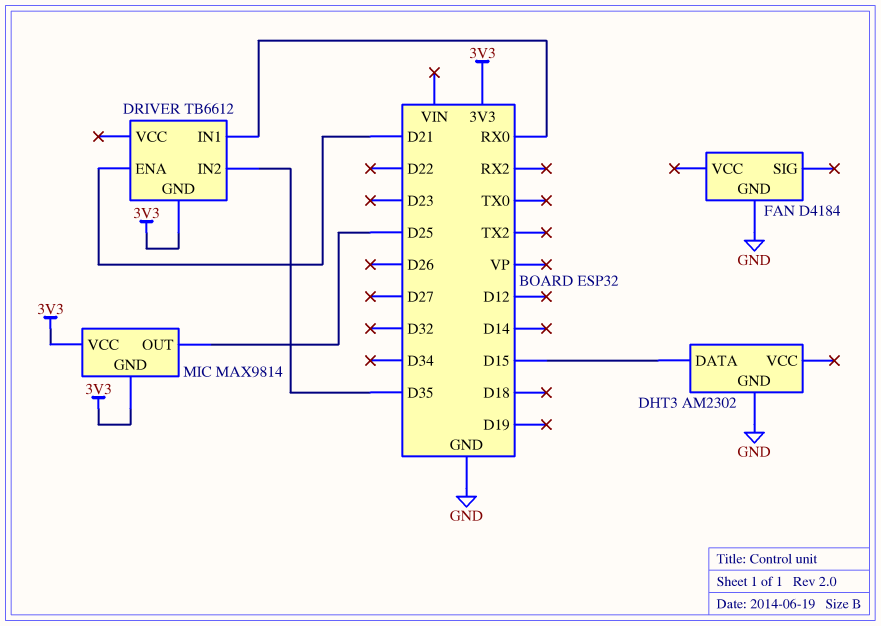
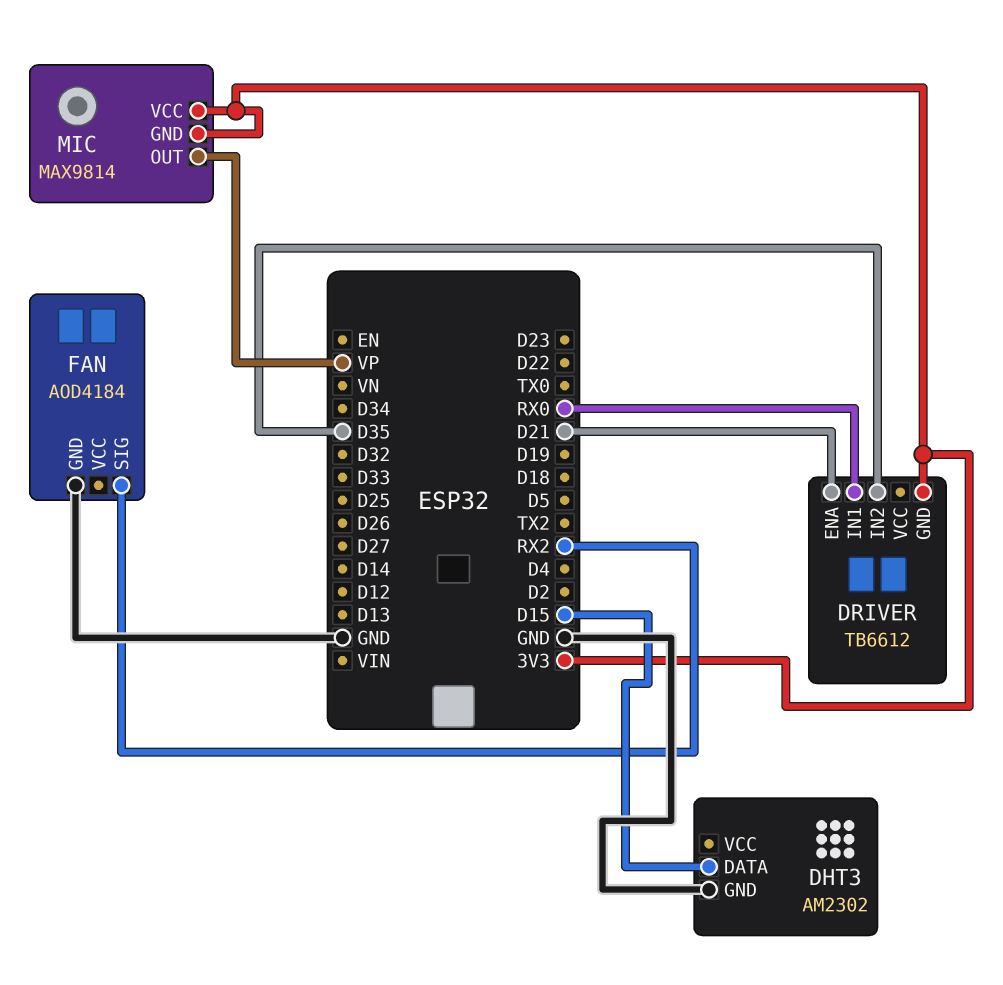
FAN: D4184 -> AOD4184
FAN pin SIG: none -> RX2
MIC pin OUT: D25 -> VP

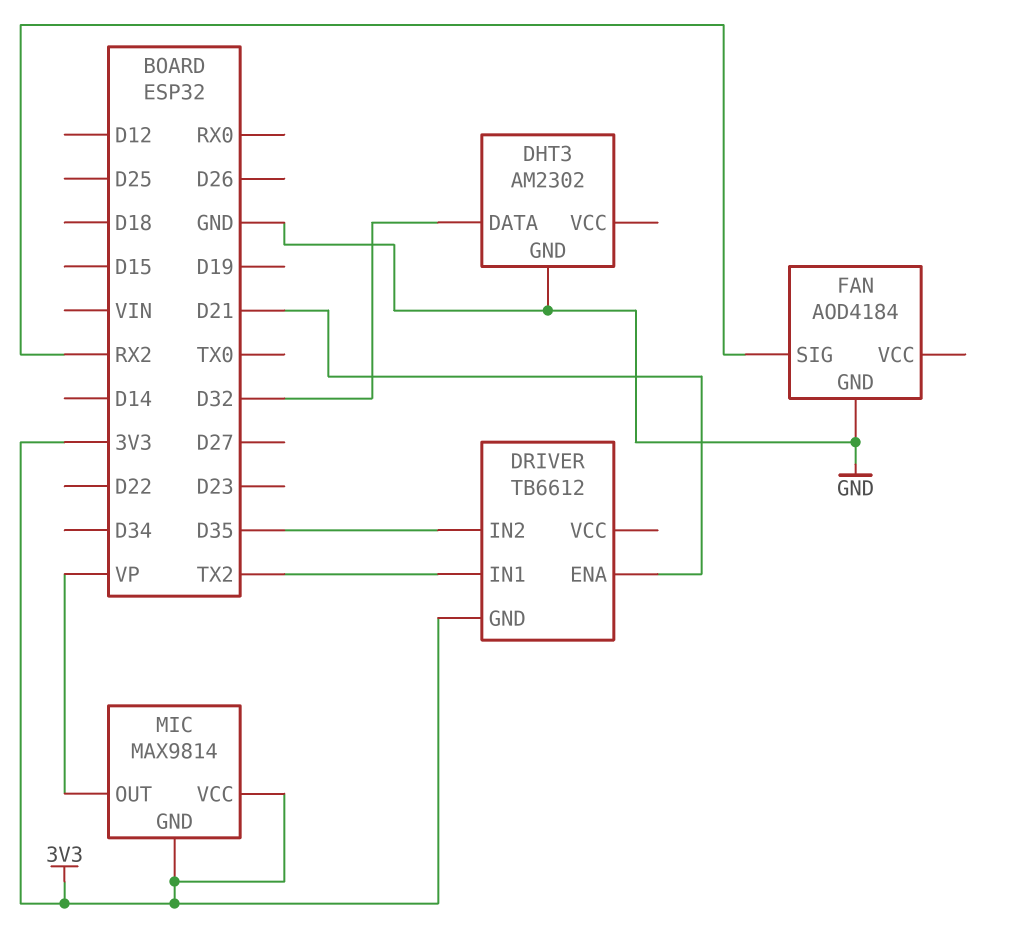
DHT3 pin DATA: D15 -> D32
DRIVER pin IN1: RX0 -> TX2

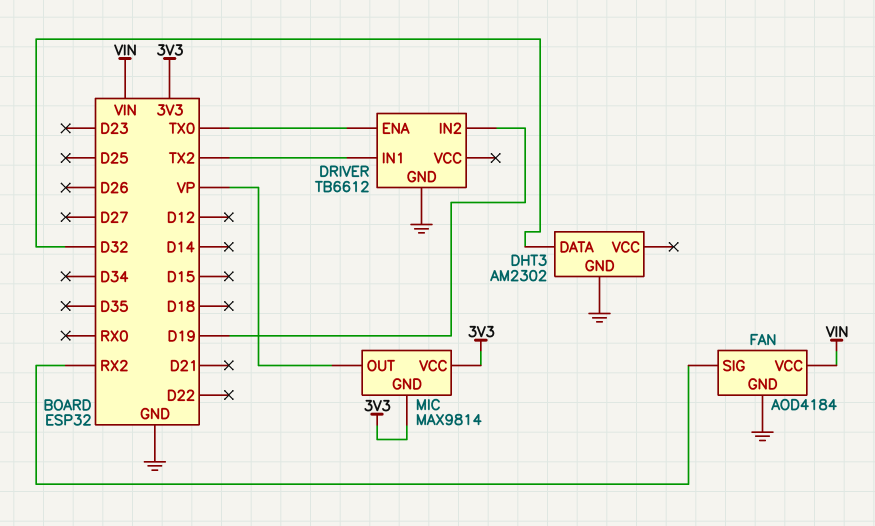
DRIVER pin ENA: D21 -> TX0
DRIVER pin GND: 3V3 -> GND
DRIVER pin IN2: D35 -> D19
FAN pin VCC: none -> VIN

